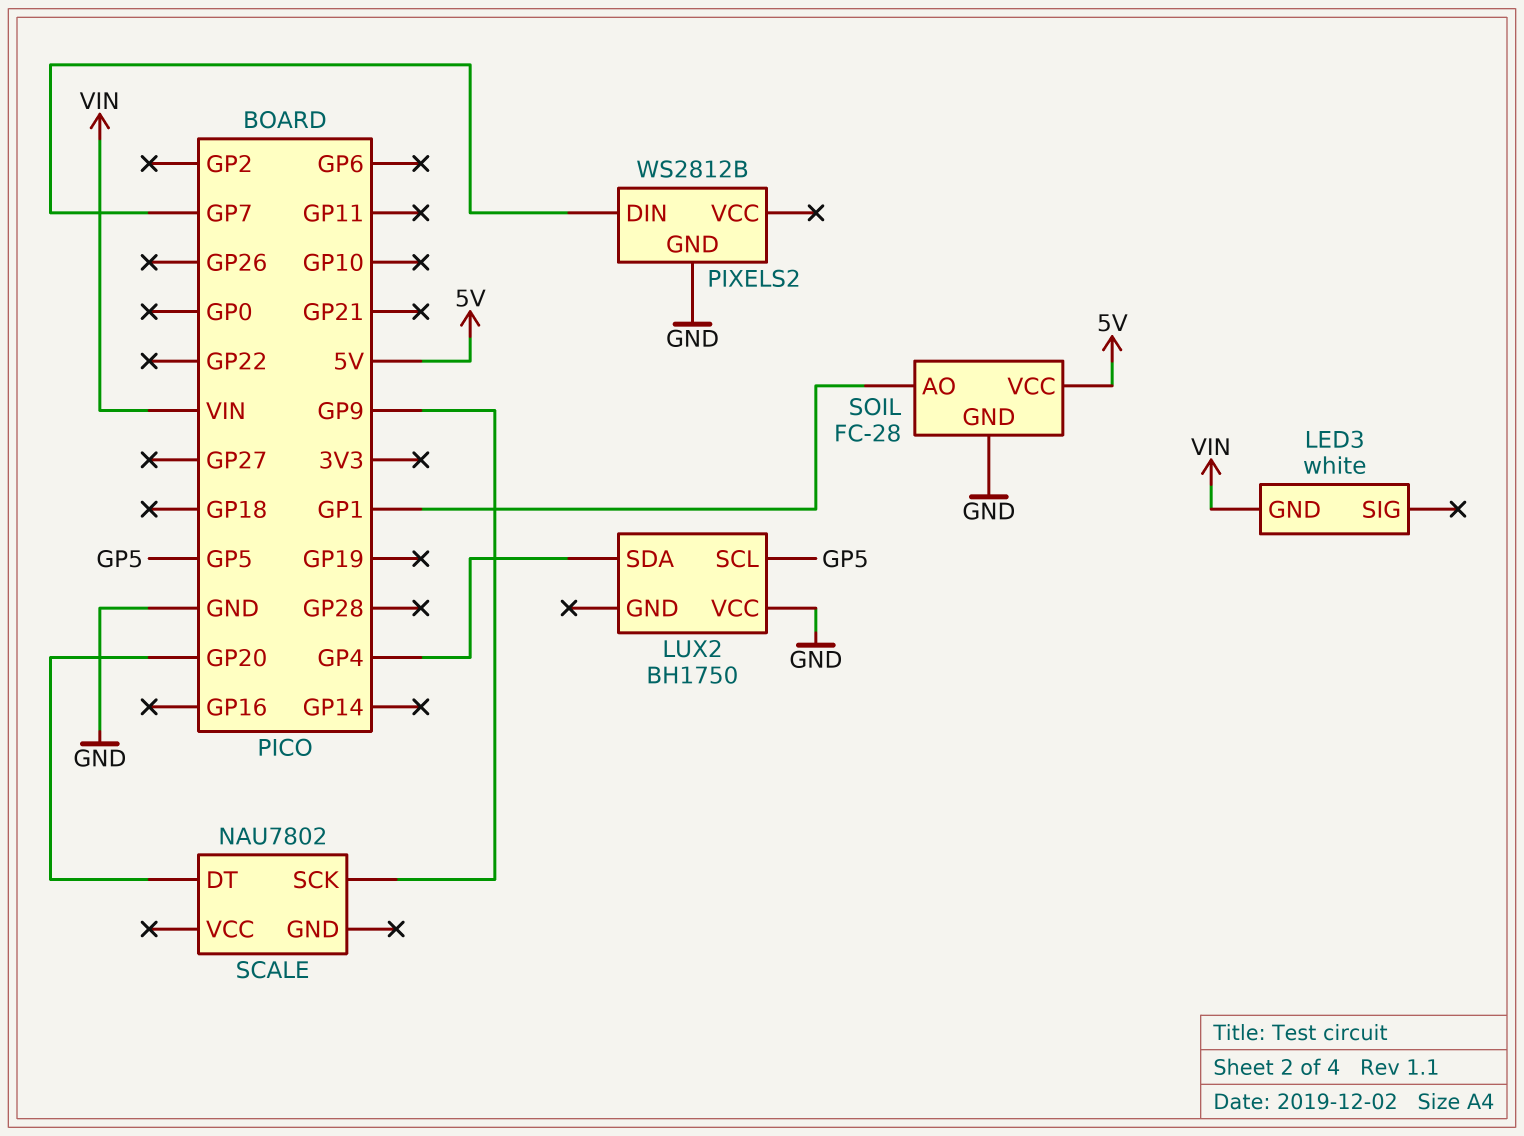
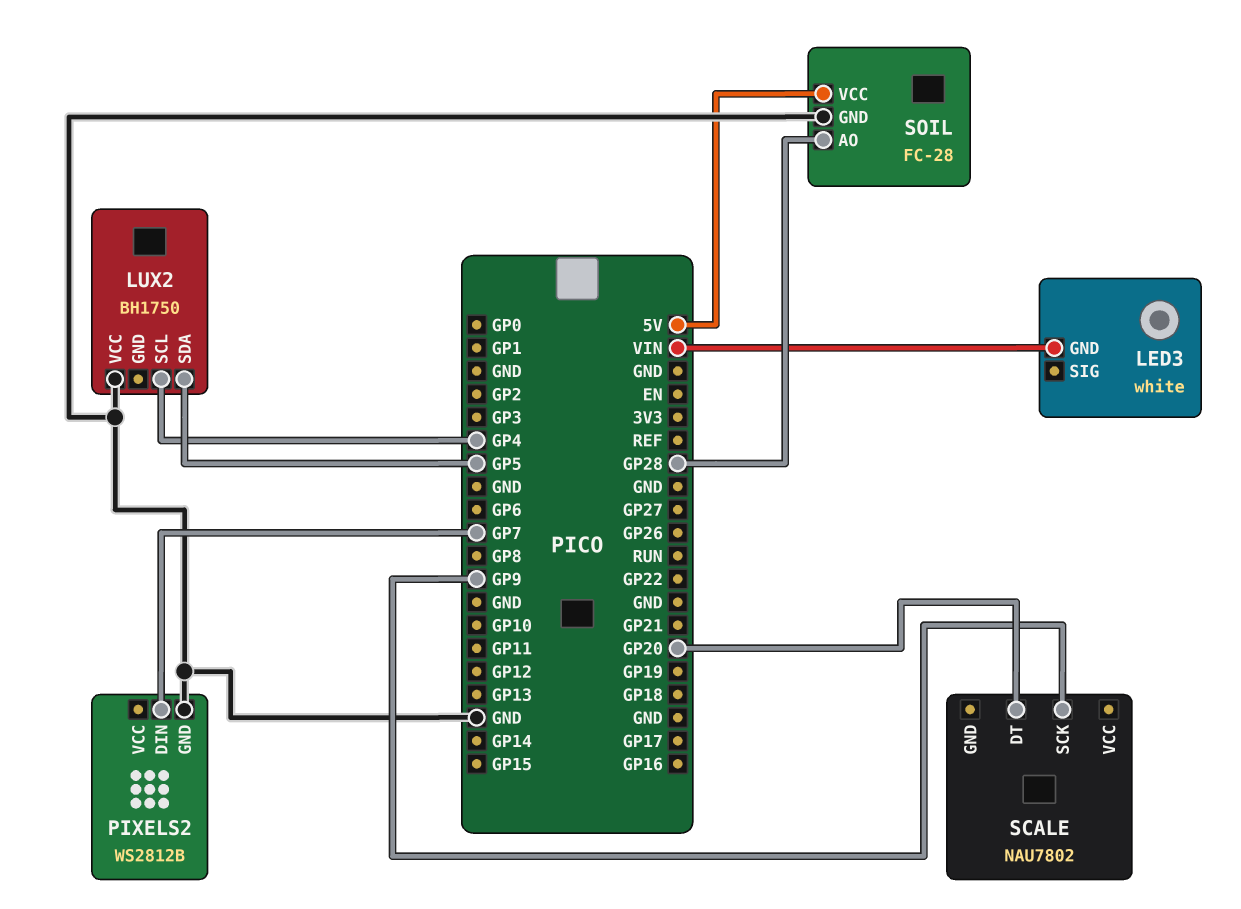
LUX2 pin SCL: GP5 -> GP4
LUX2 pin SDA: GP4 -> GP5
SOIL pin AO: GP1 -> GP28

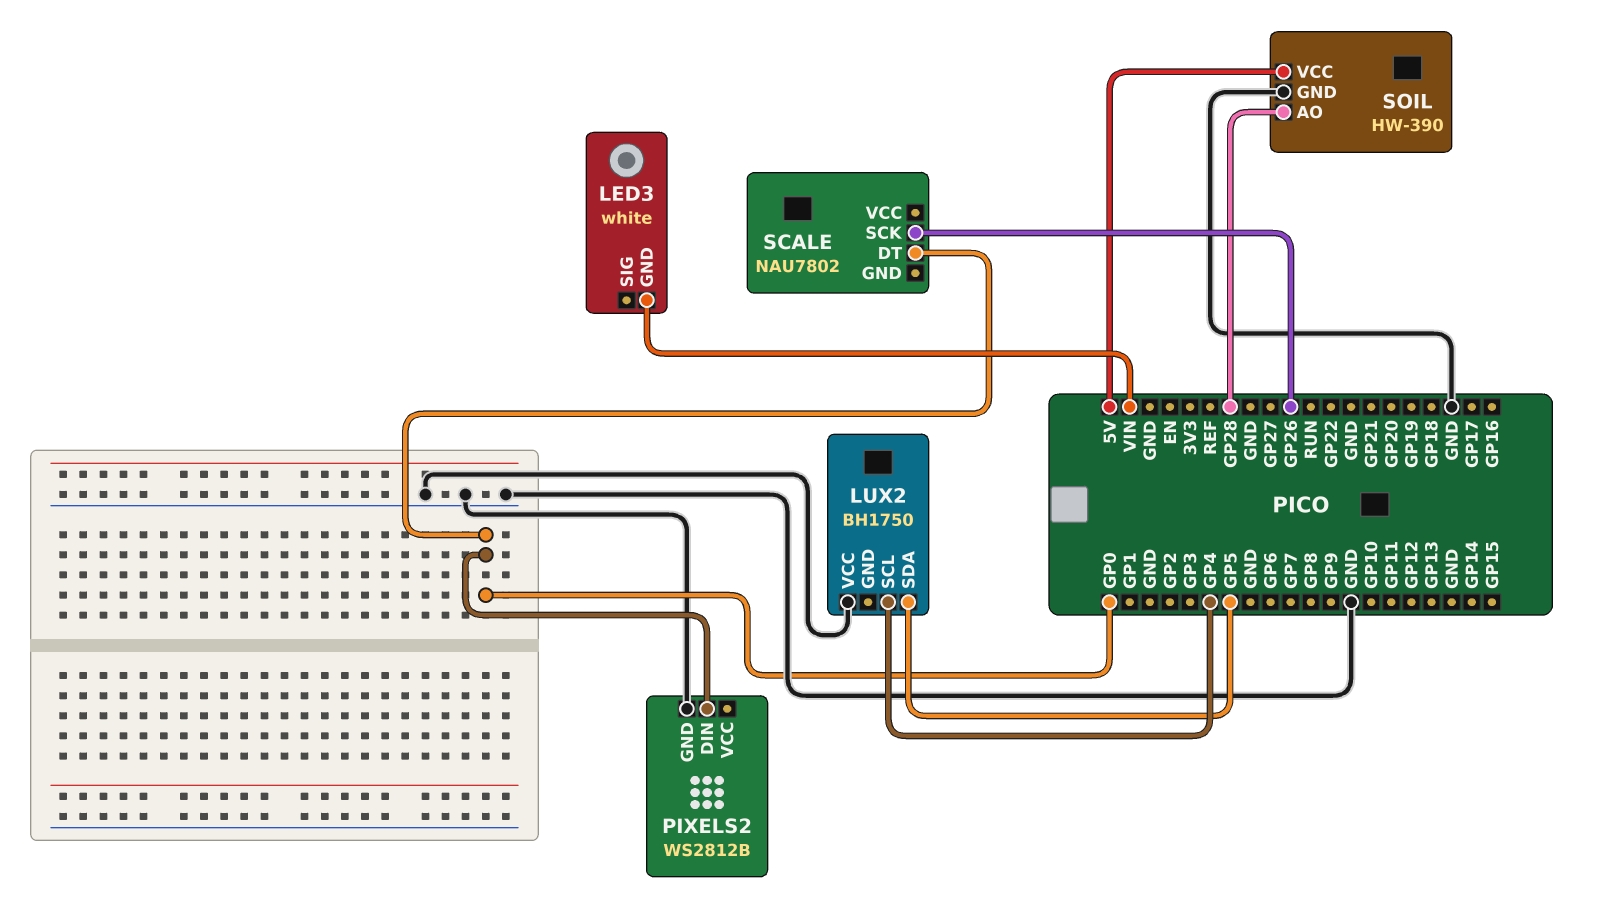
PIXELS2 pin DIN: GP7 -> GP0
SCALE pin DT: GP20 -> GP0
SCALE pin SCK: GP9 -> GP26
SOIL: FC-28 -> HW-390

